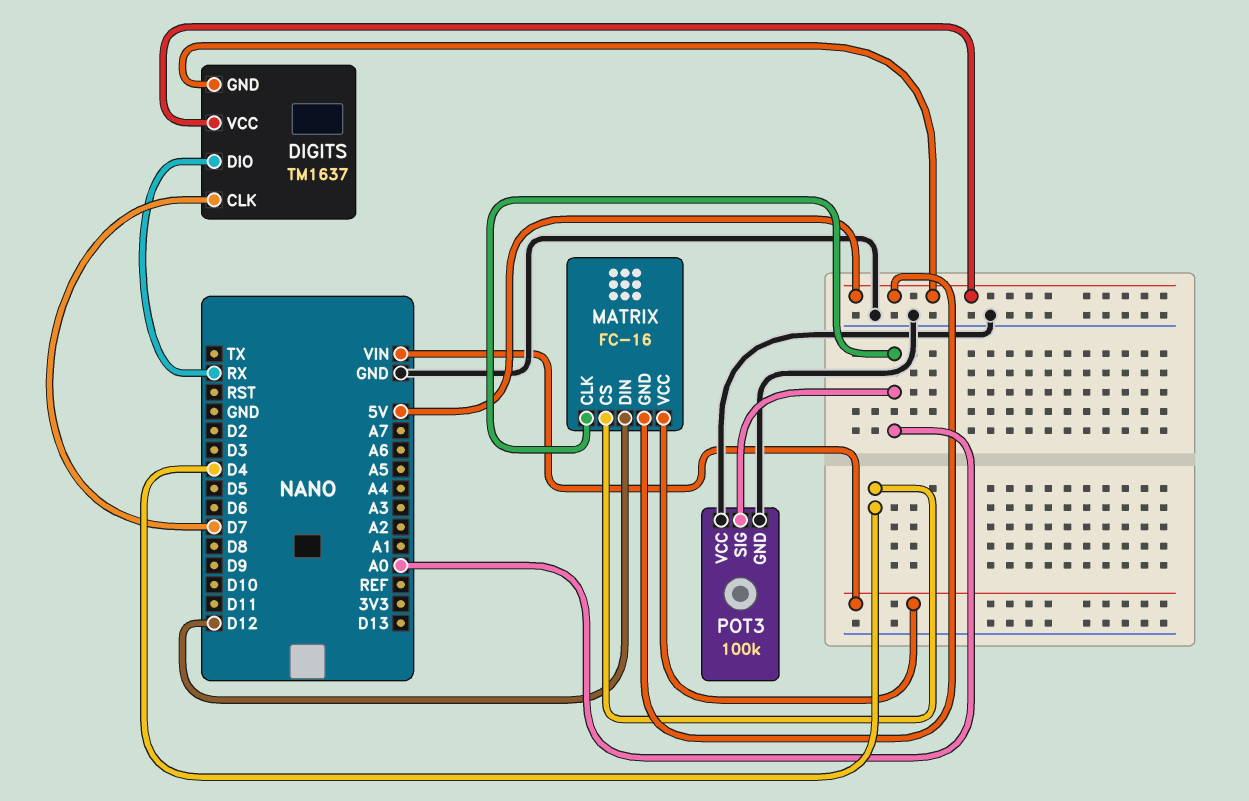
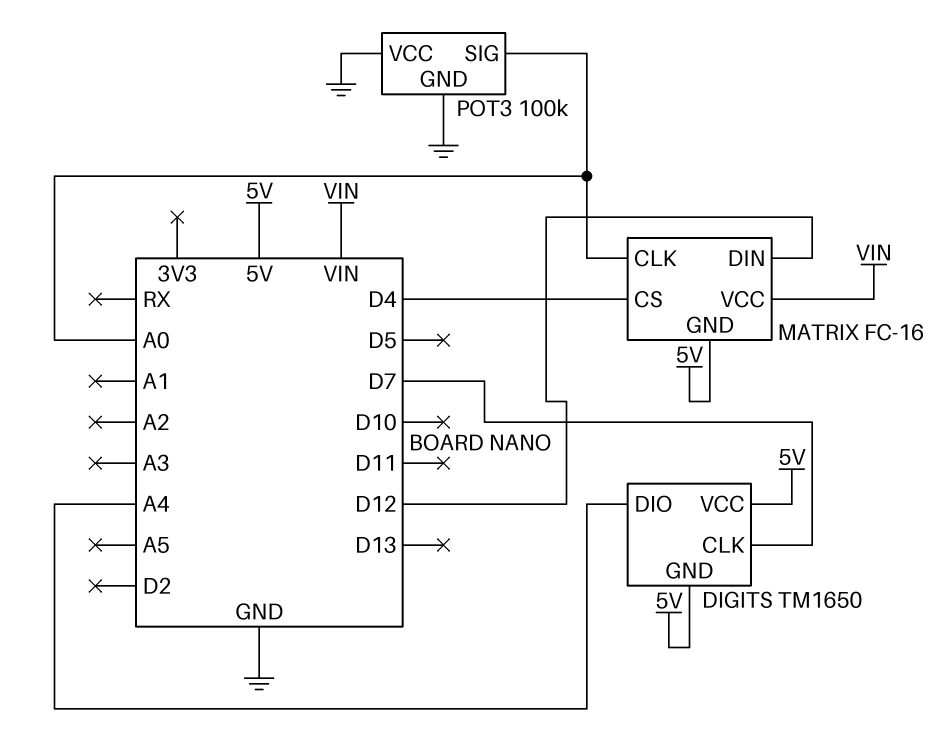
DIGITS: TM1637 -> TM1650
DIGITS pin DIO: RX -> A4

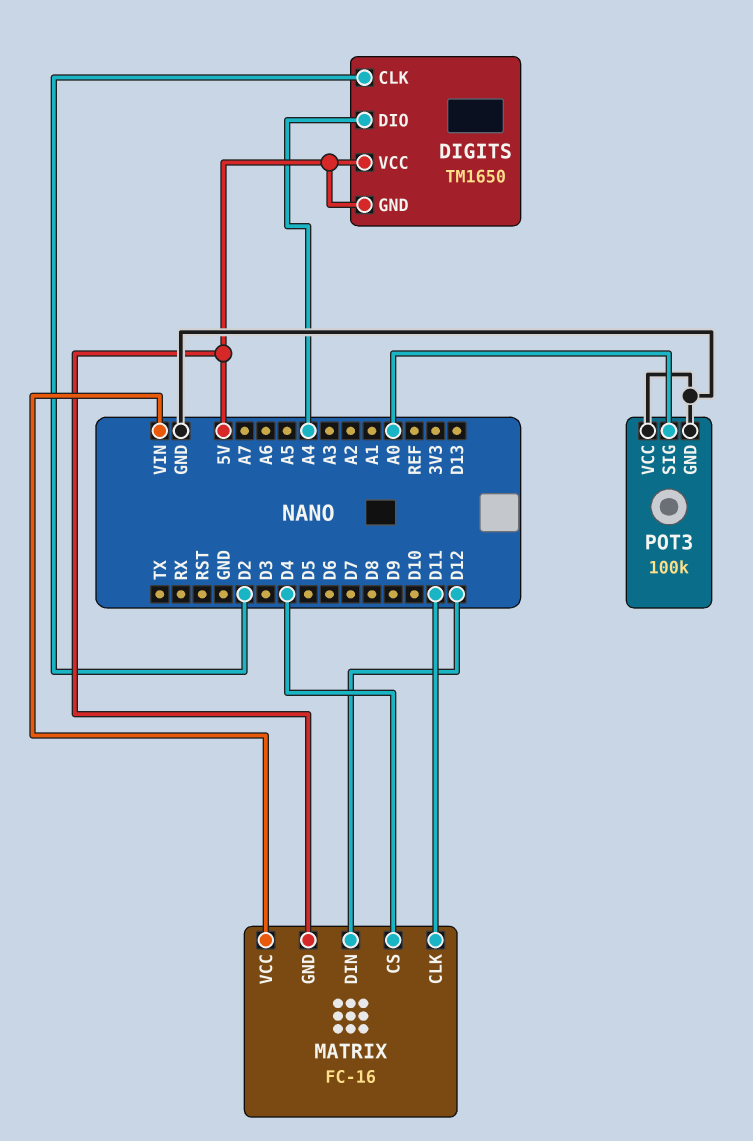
DIGITS pin CLK: D7 -> D2
MATRIX pin CLK: A0 -> D11

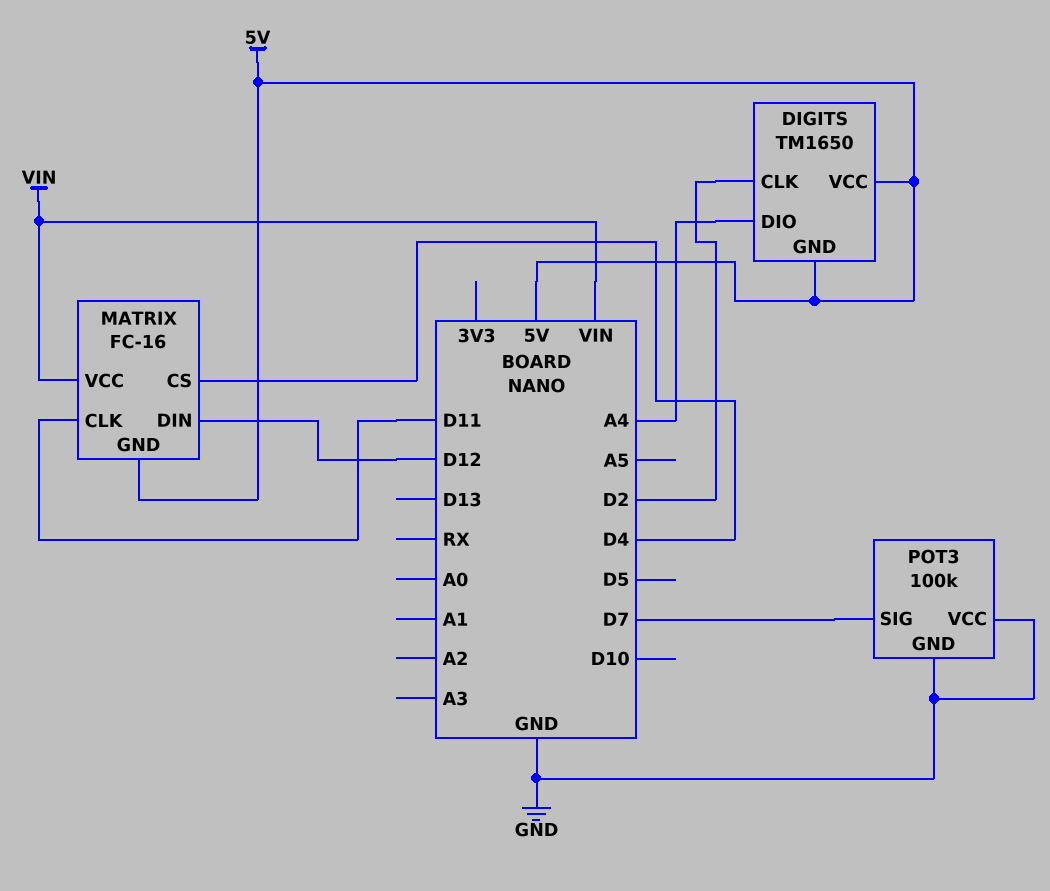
POT3 pin SIG: A0 -> D7

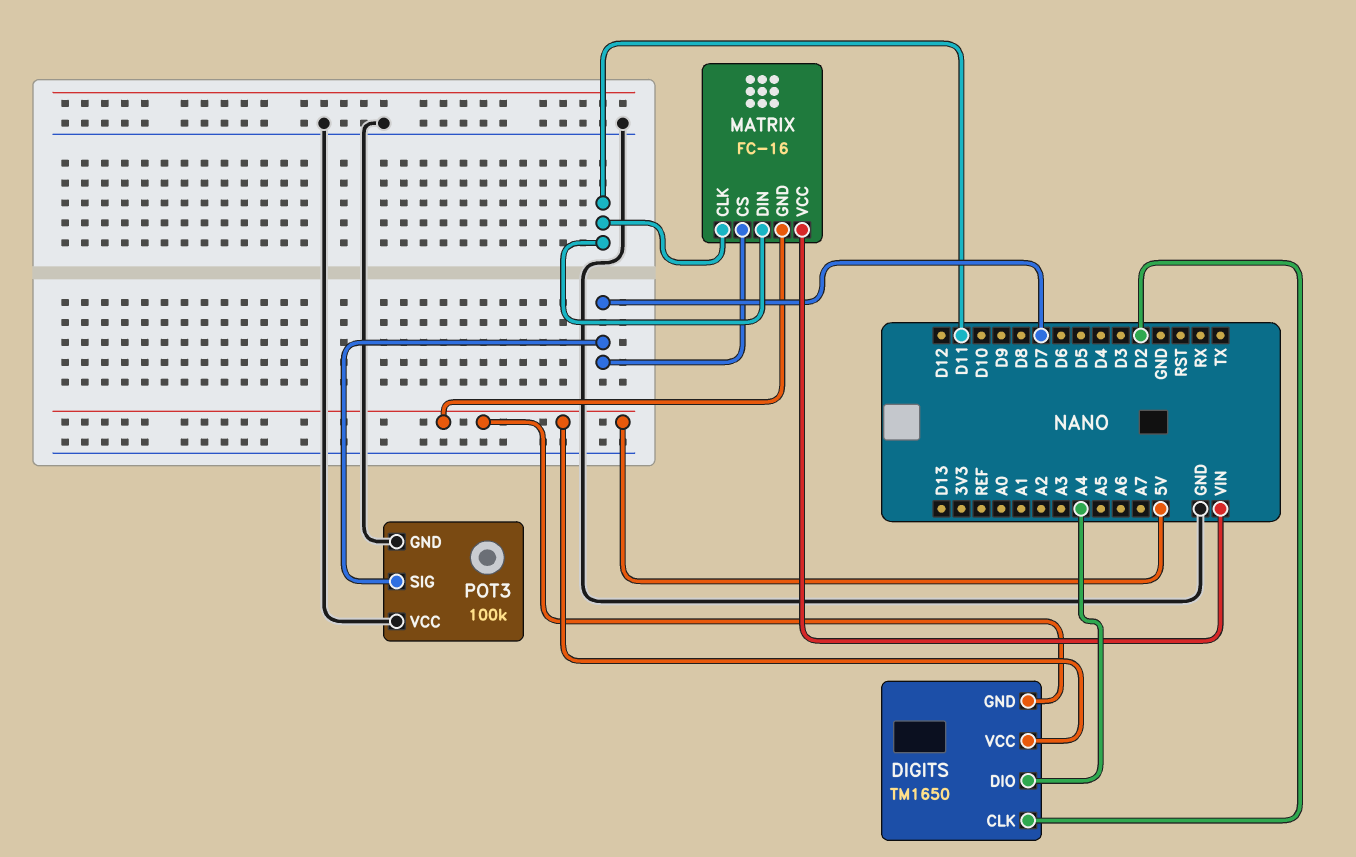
MATRIX pin CS: D4 -> D7
MATRIX pin DIN: D12 -> D11

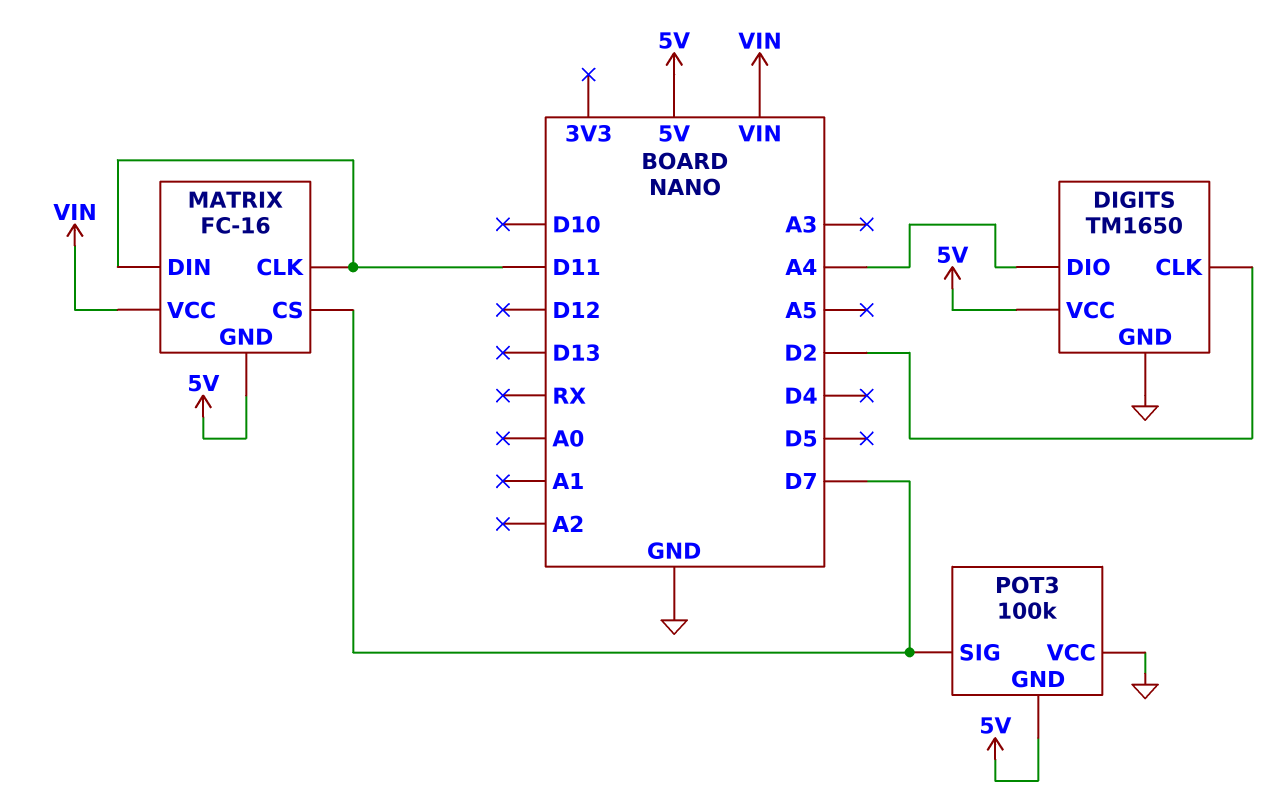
DIGITS pin GND: 5V -> GND
POT3 pin GND: GND -> 5V

